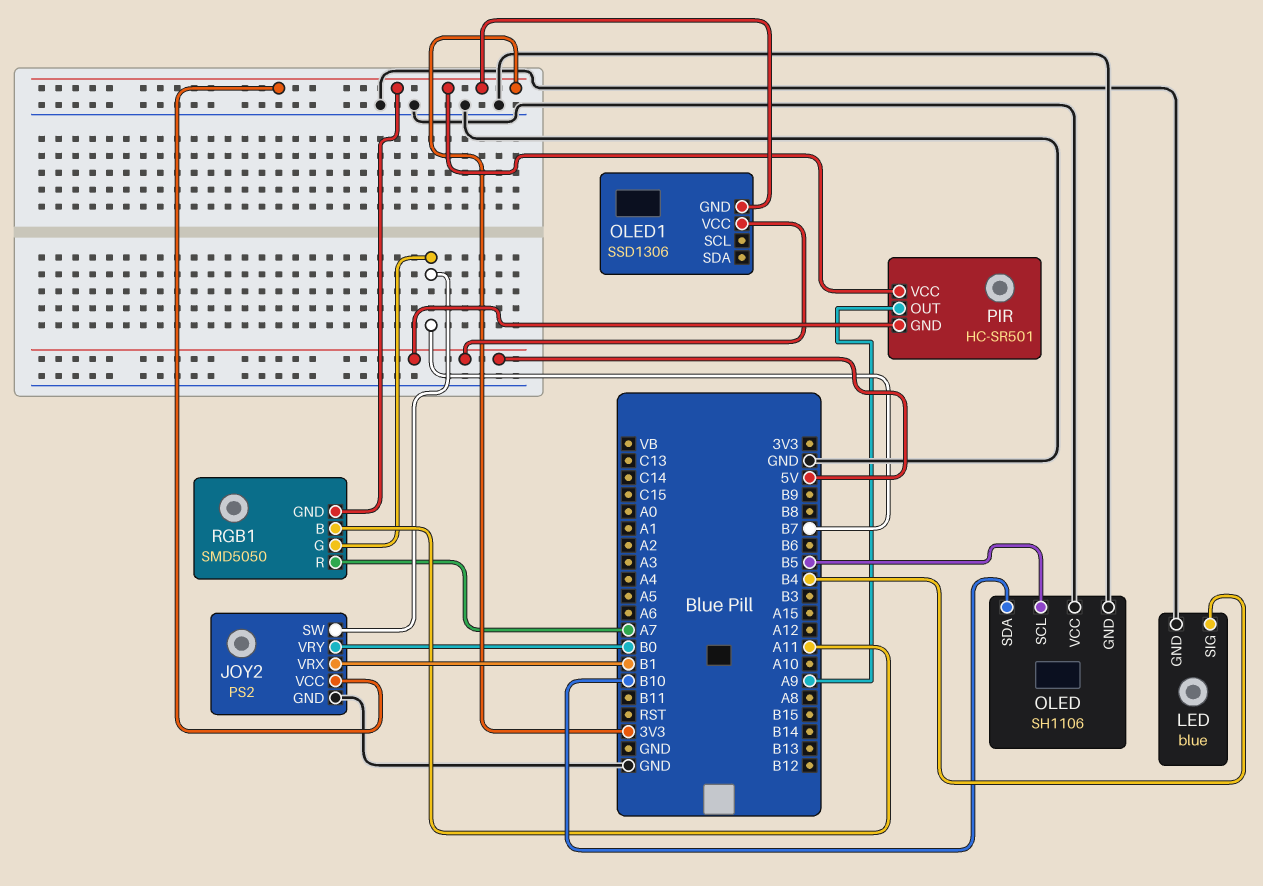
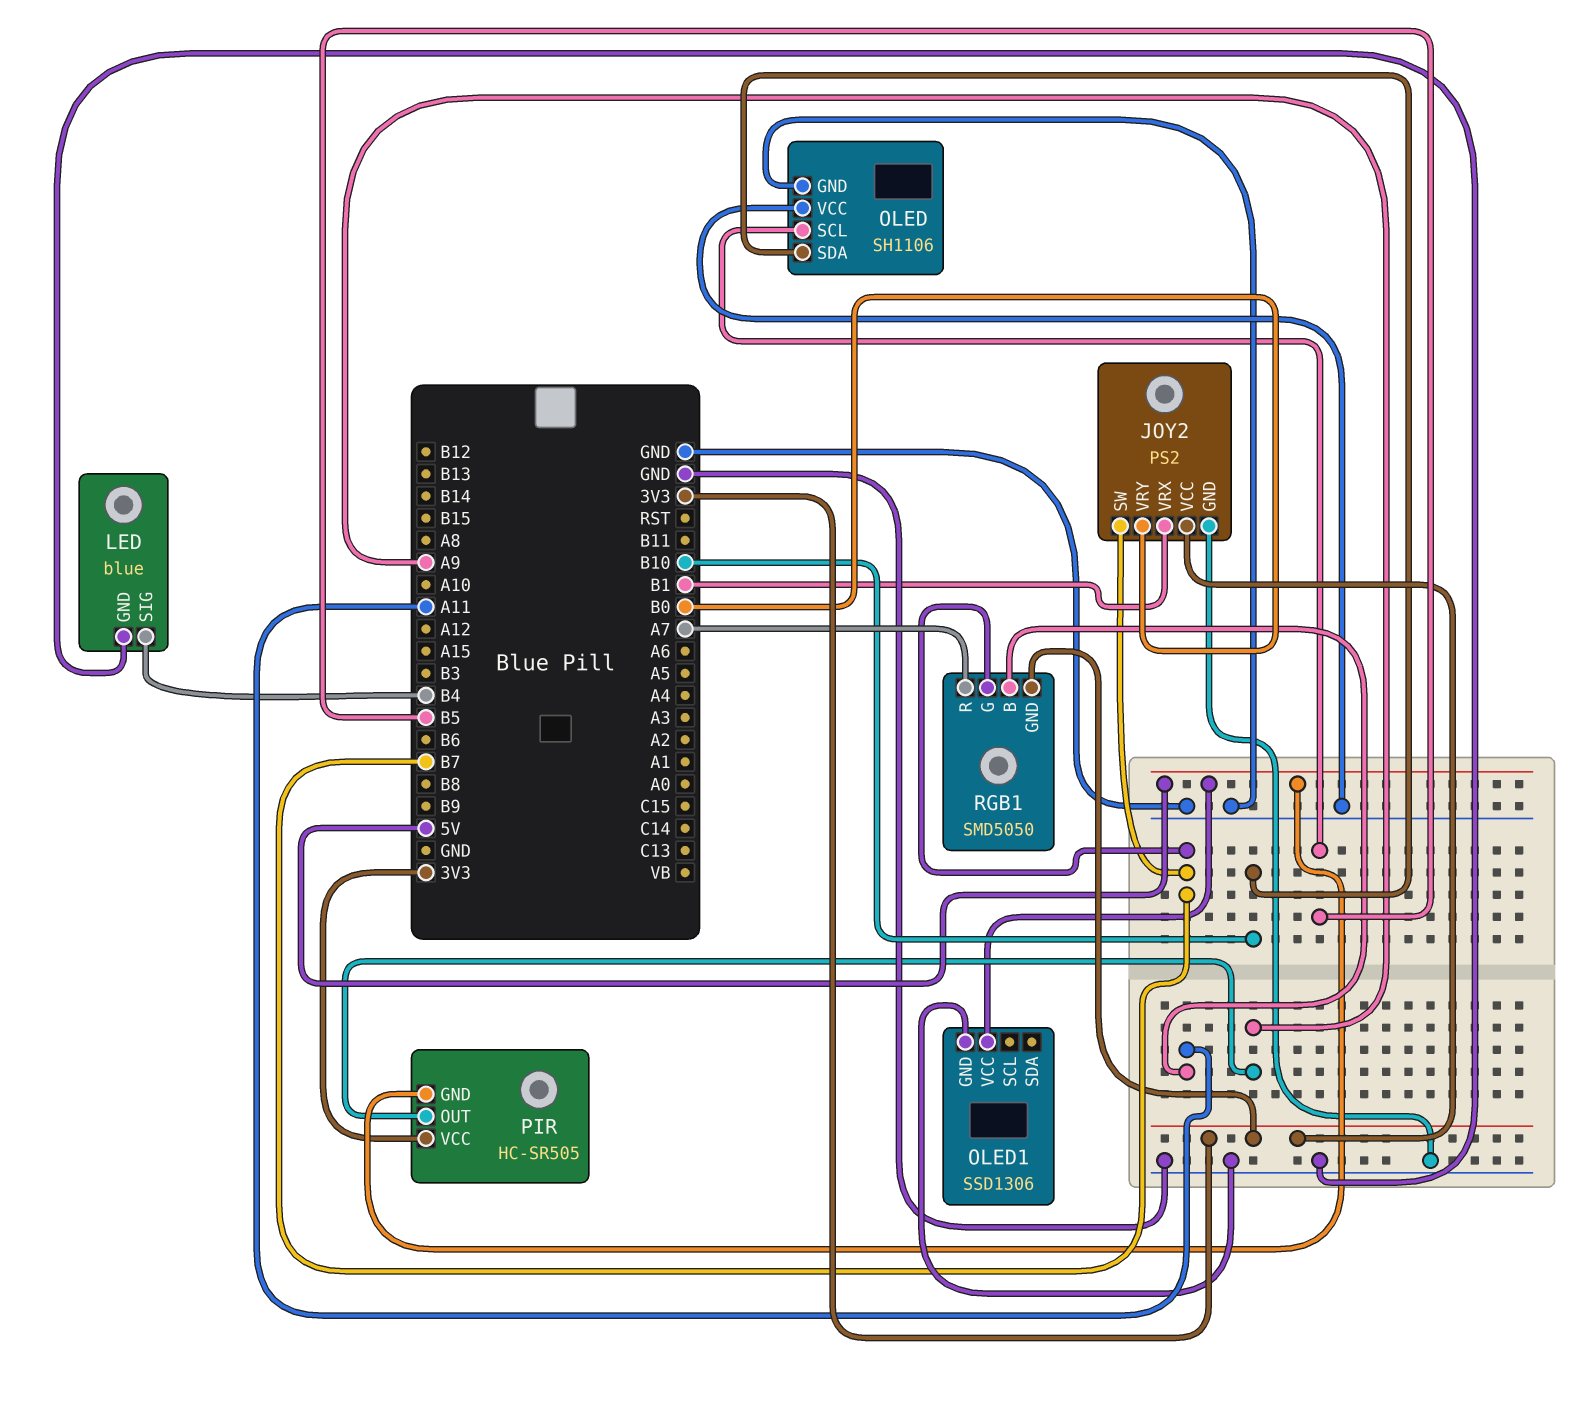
OLED1 pin GND: 3V3 -> GND
PIR: HC-SR501 -> HC-SR505

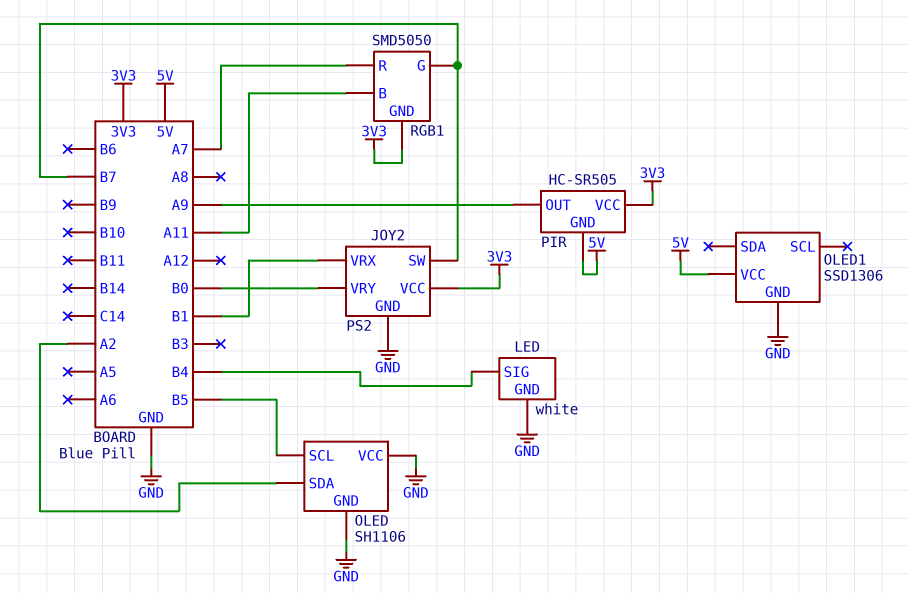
LED: blue -> white
OLED pin SDA: B10 -> A2

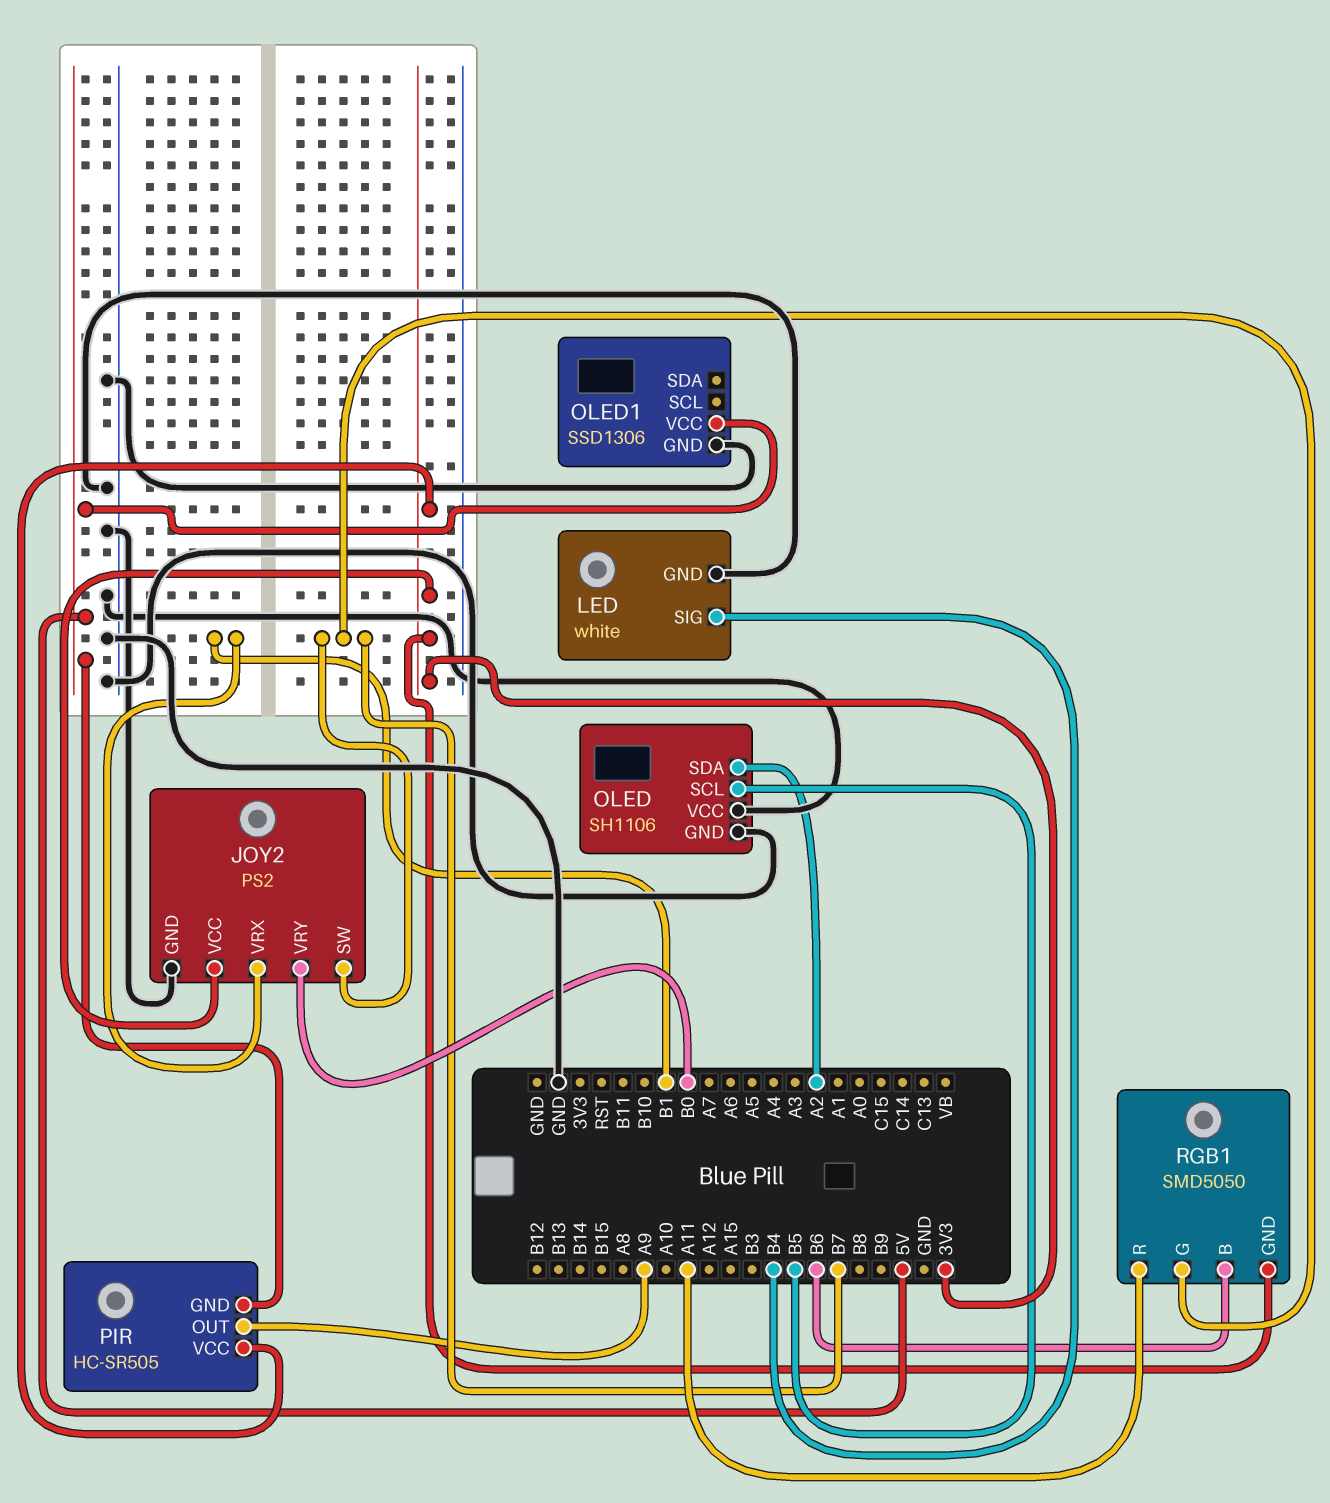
RGB1 pin B: A11 -> B6
RGB1 pin R: A7 -> A11

